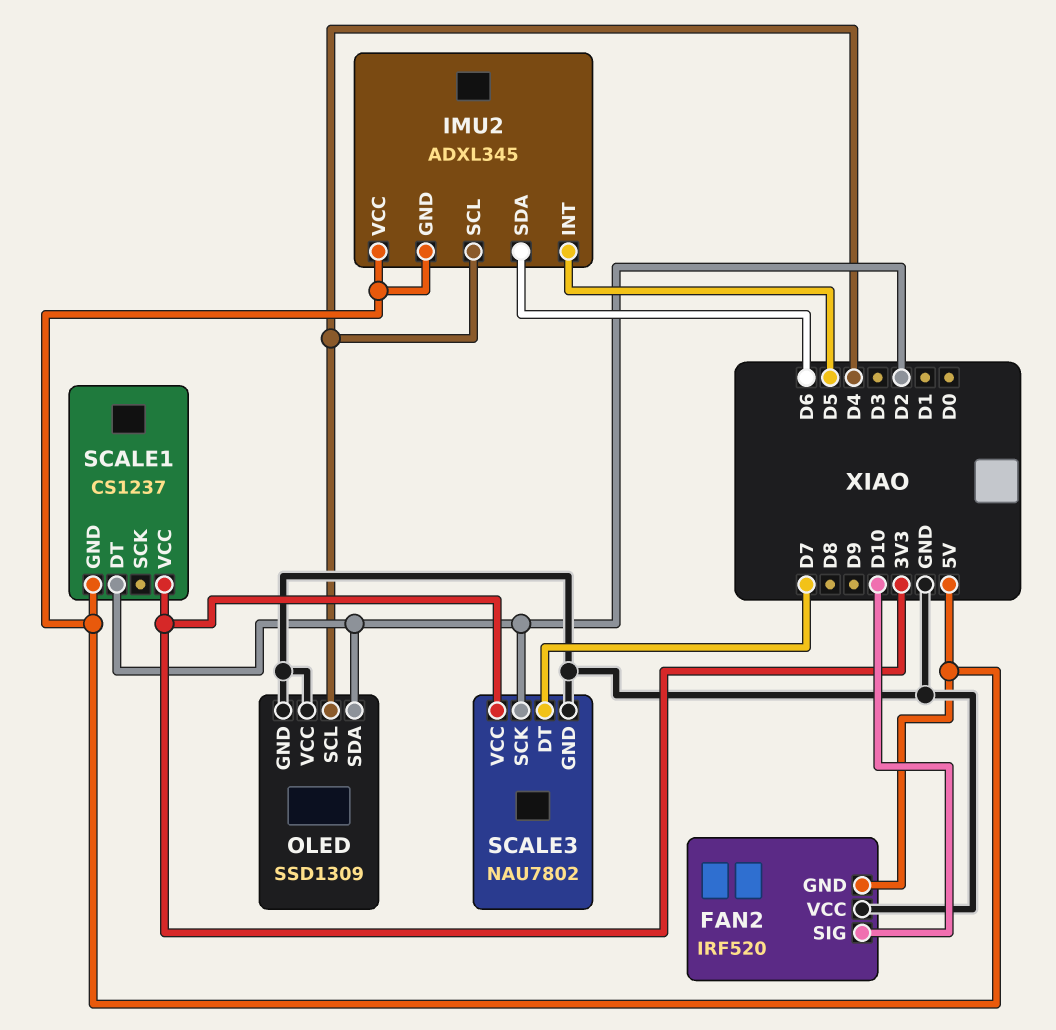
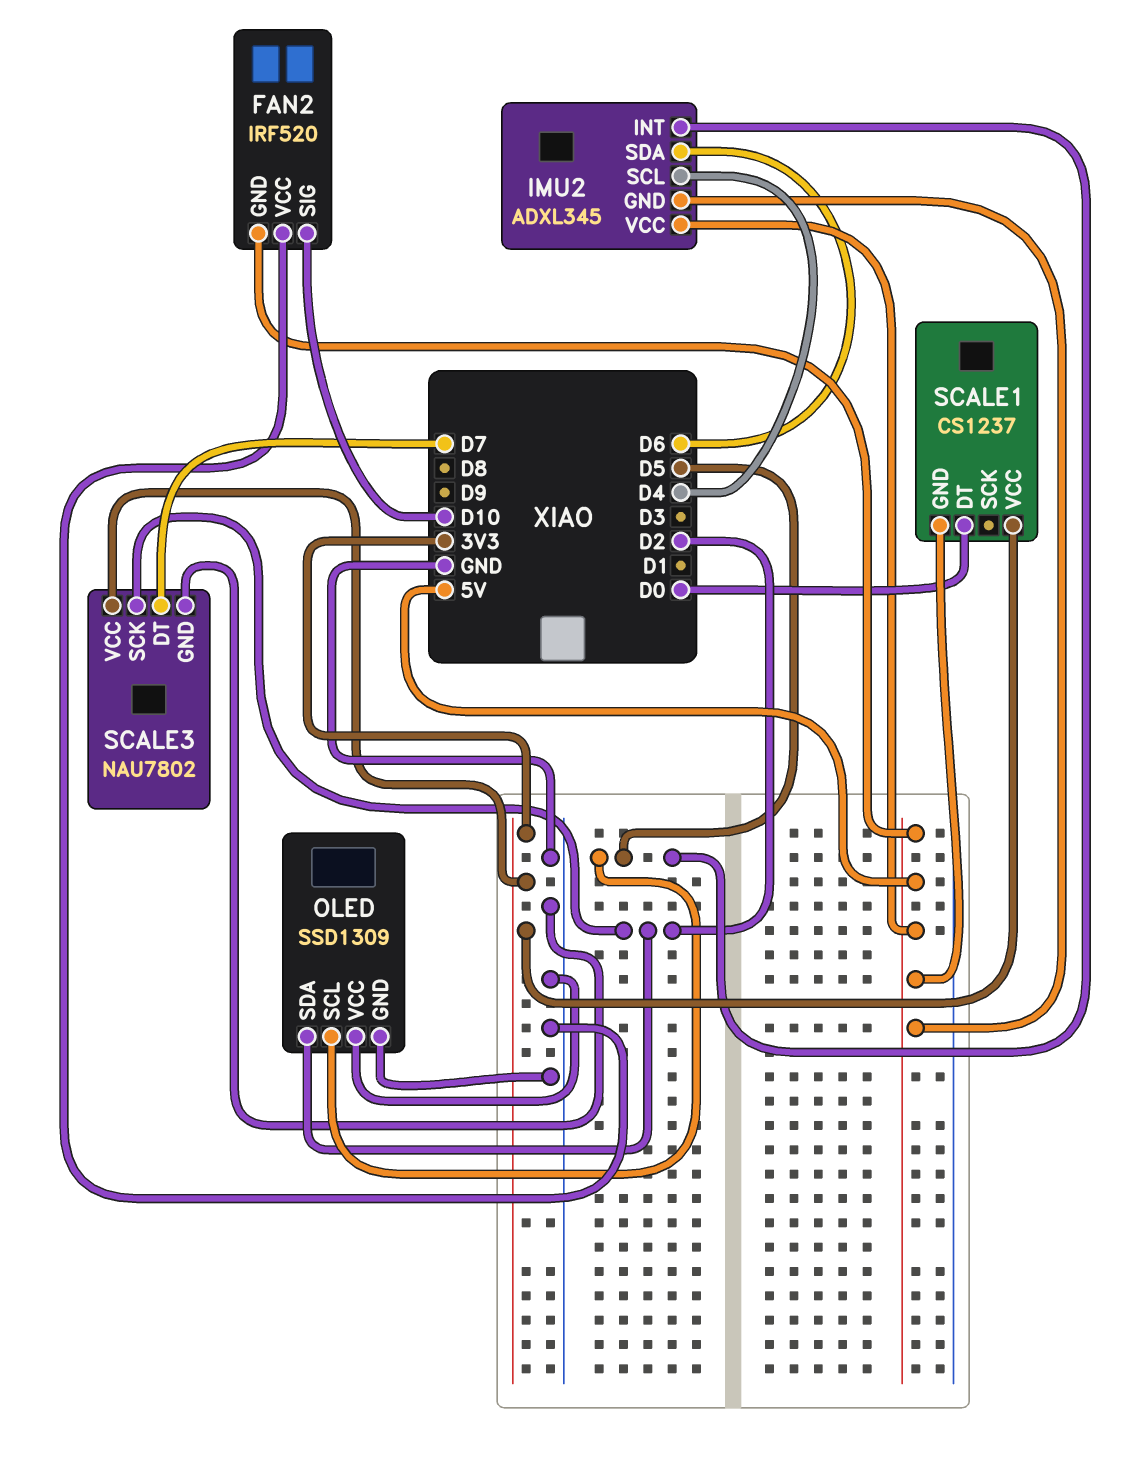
OLED pin SCL: D4 -> D5
SCALE1 pin DT: D2 -> D0

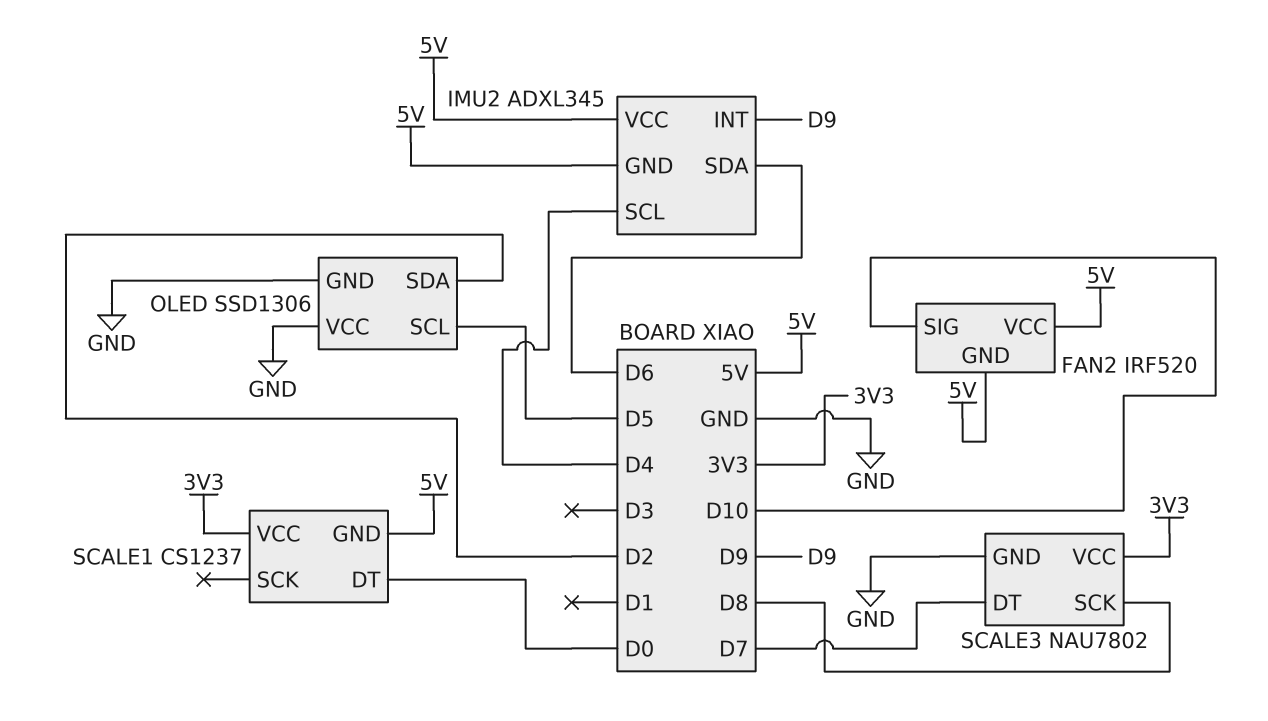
FAN2 pin VCC: GND -> 5V
IMU2 pin INT: D5 -> D9
OLED: SSD1309 -> SSD1306
SCALE3 pin SCK: D2 -> D8

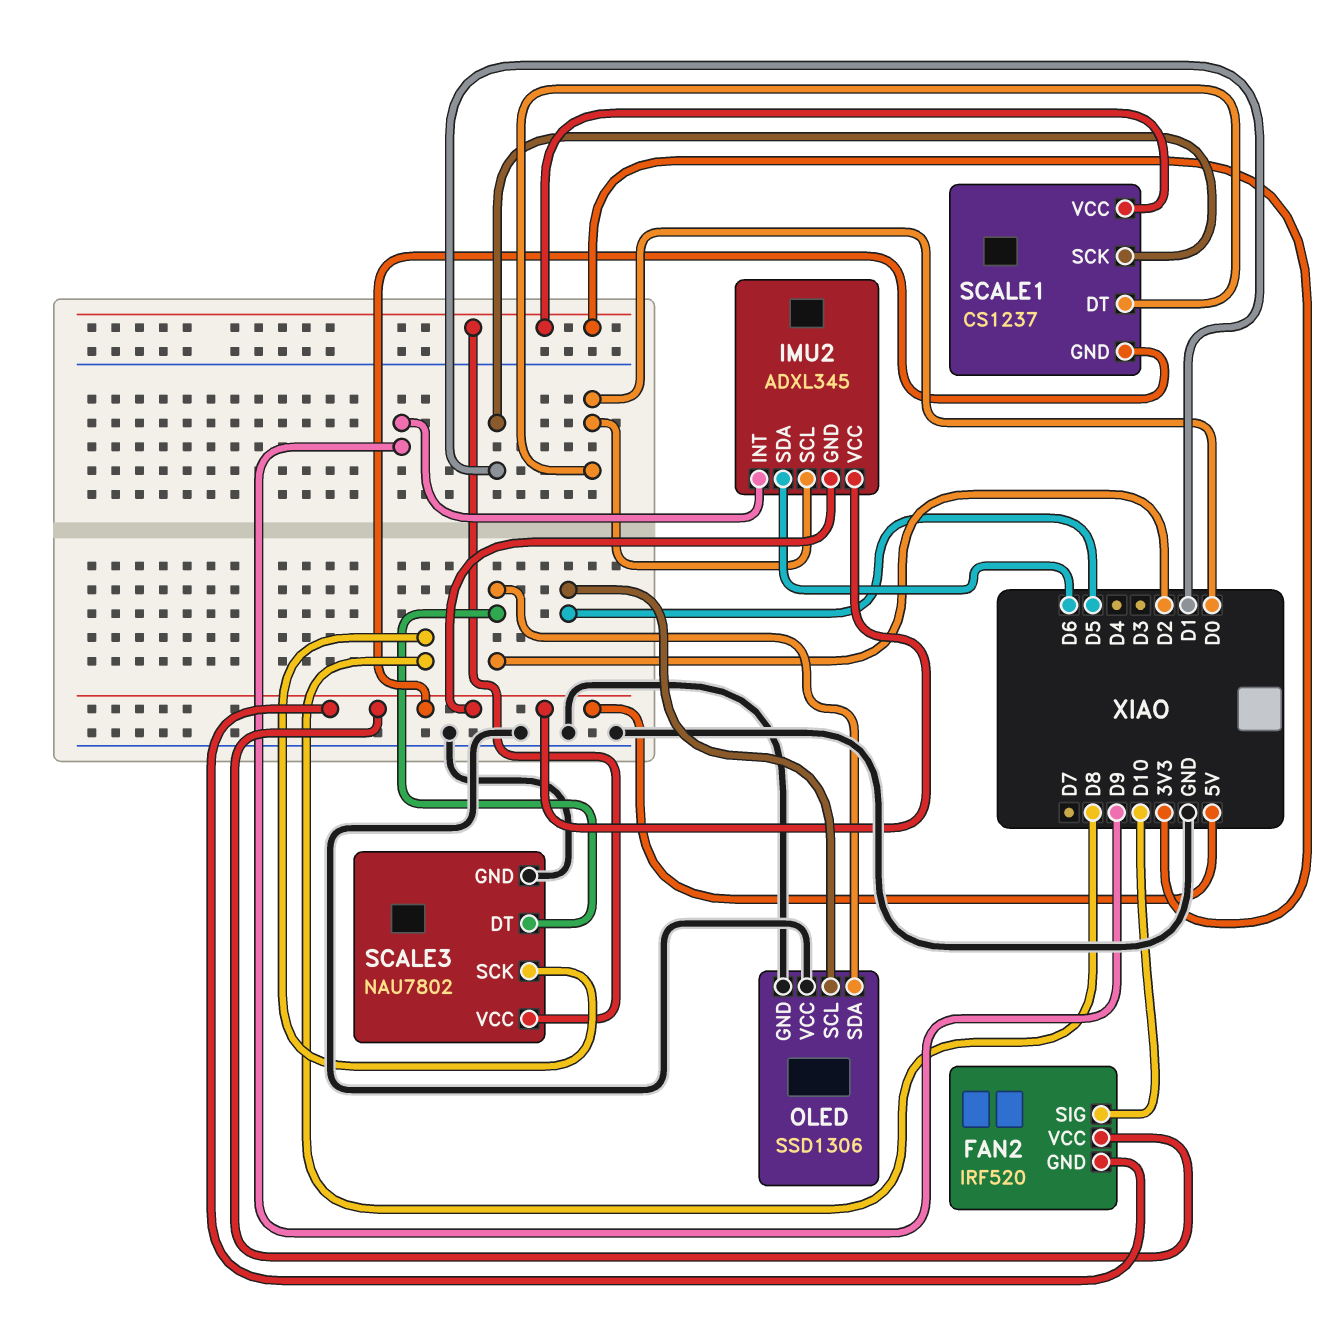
IMU2 pin SCL: D4 -> D0
SCALE1 pin SCK: none -> D1
SCALE3 pin DT: D7 -> D2

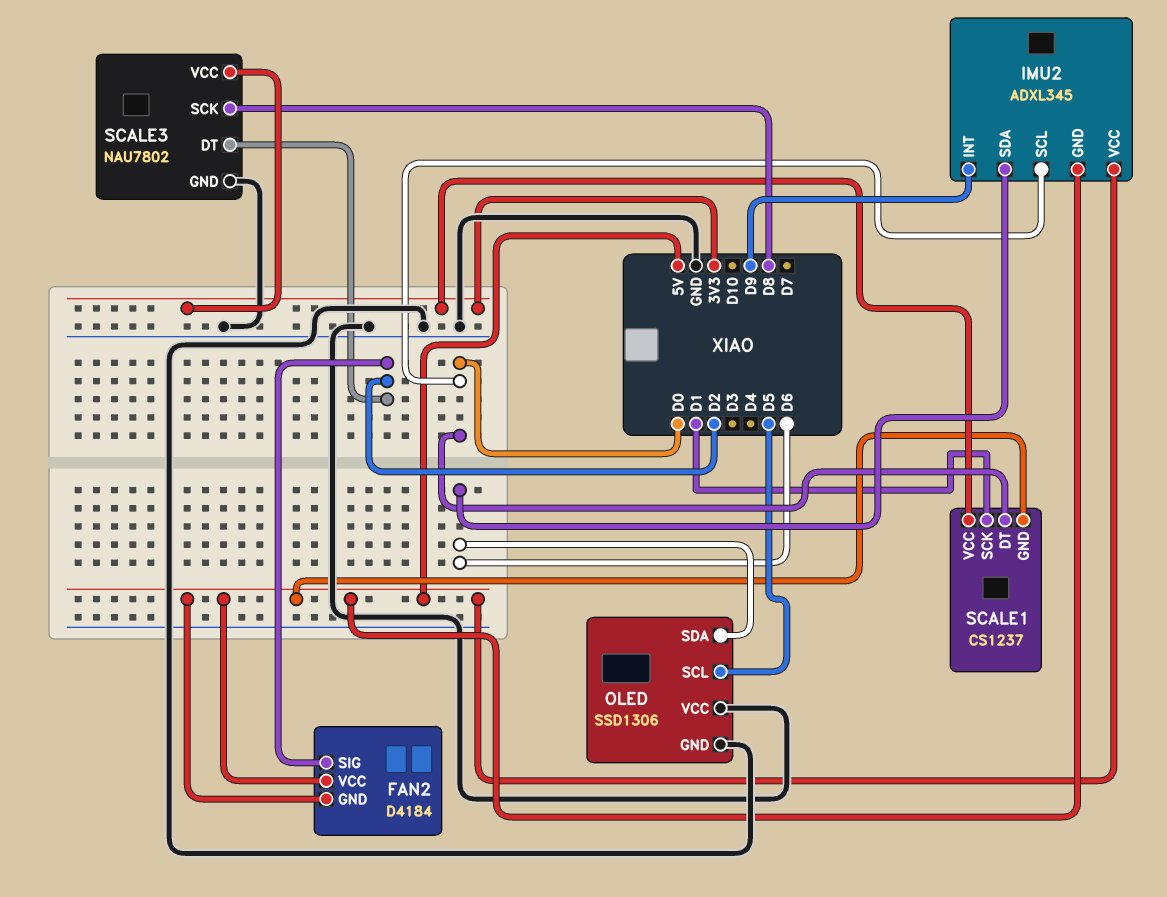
FAN2: IRF520 -> D4184
FAN2 pin SIG: D10 -> D2
OLED pin SDA: D2 -> D6

